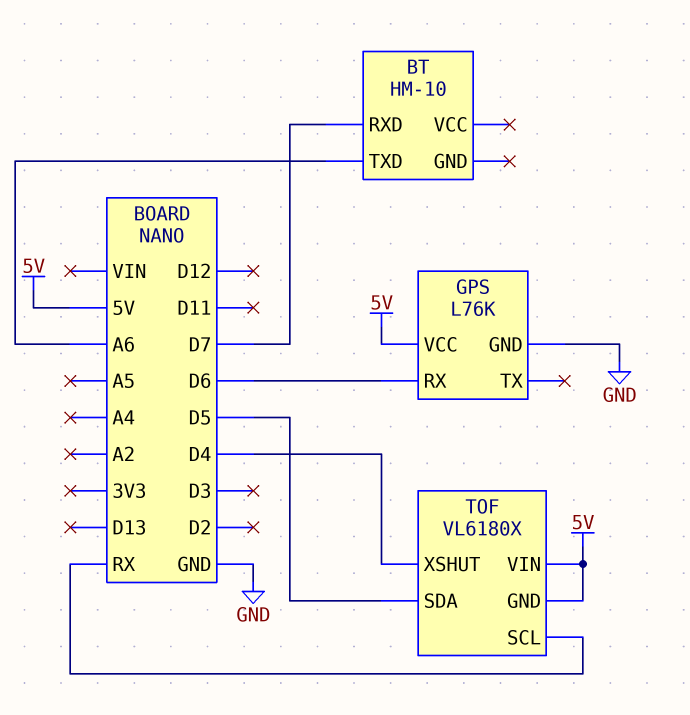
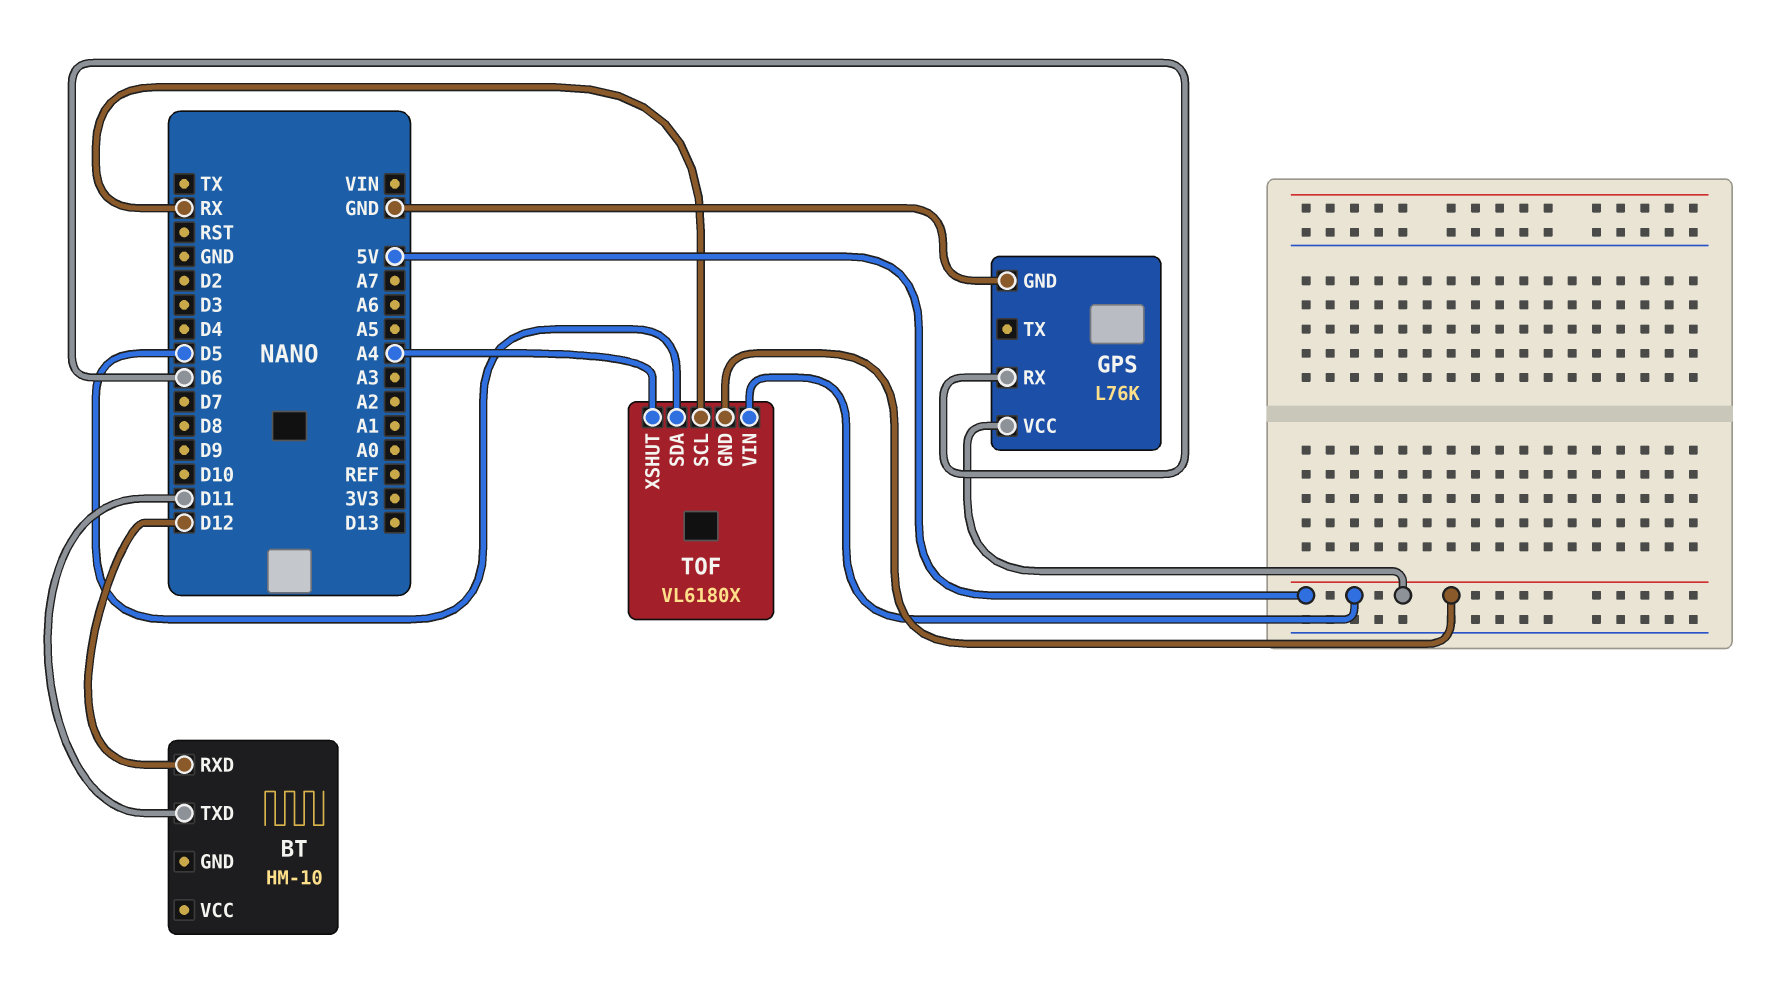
BT pin RXD: D7 -> D12
BT pin TXD: A6 -> D11
TOF pin XSHUT: D4 -> A4

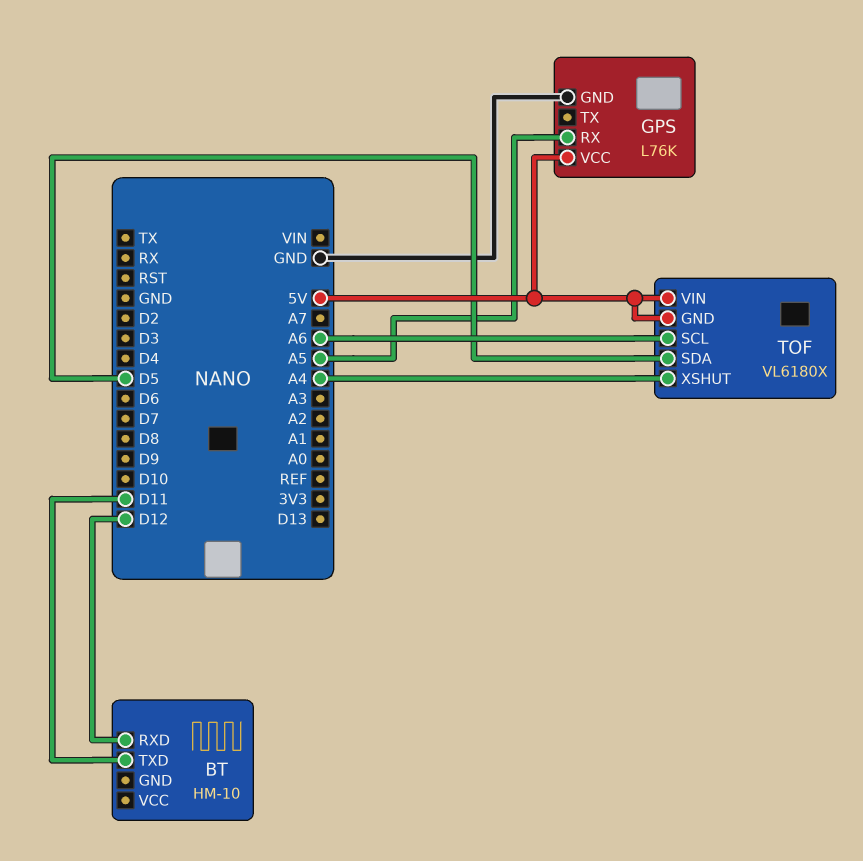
GPS pin RX: D6 -> A5
TOF pin SCL: RX -> A6

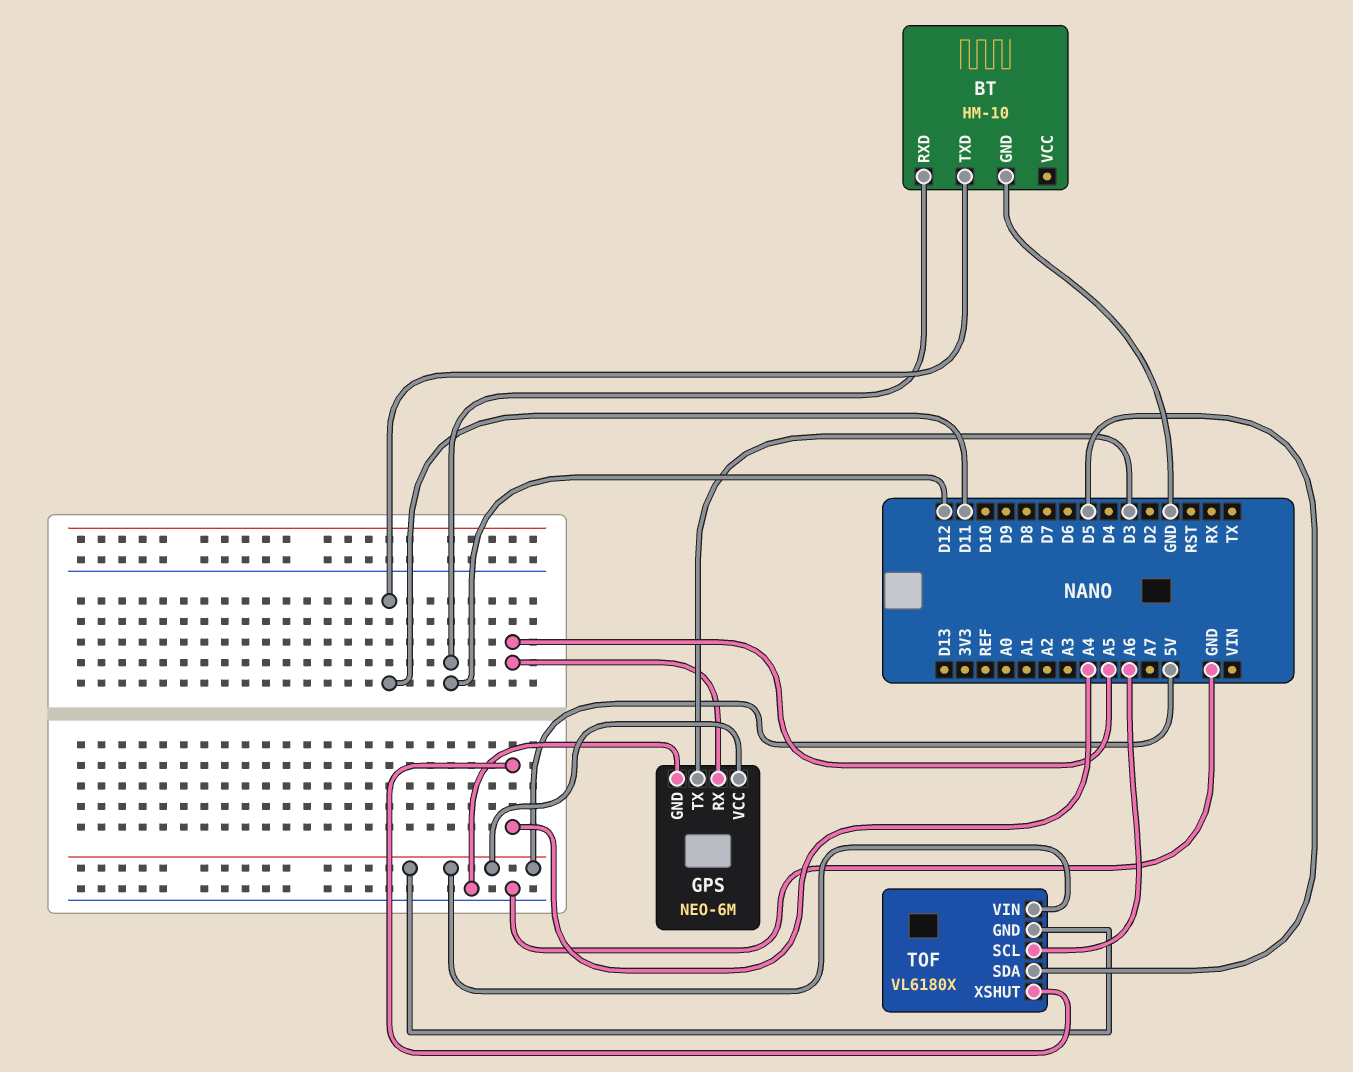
BT pin GND: none -> GND
GPS: L76K -> NEO-6M
GPS pin TX: none -> D3

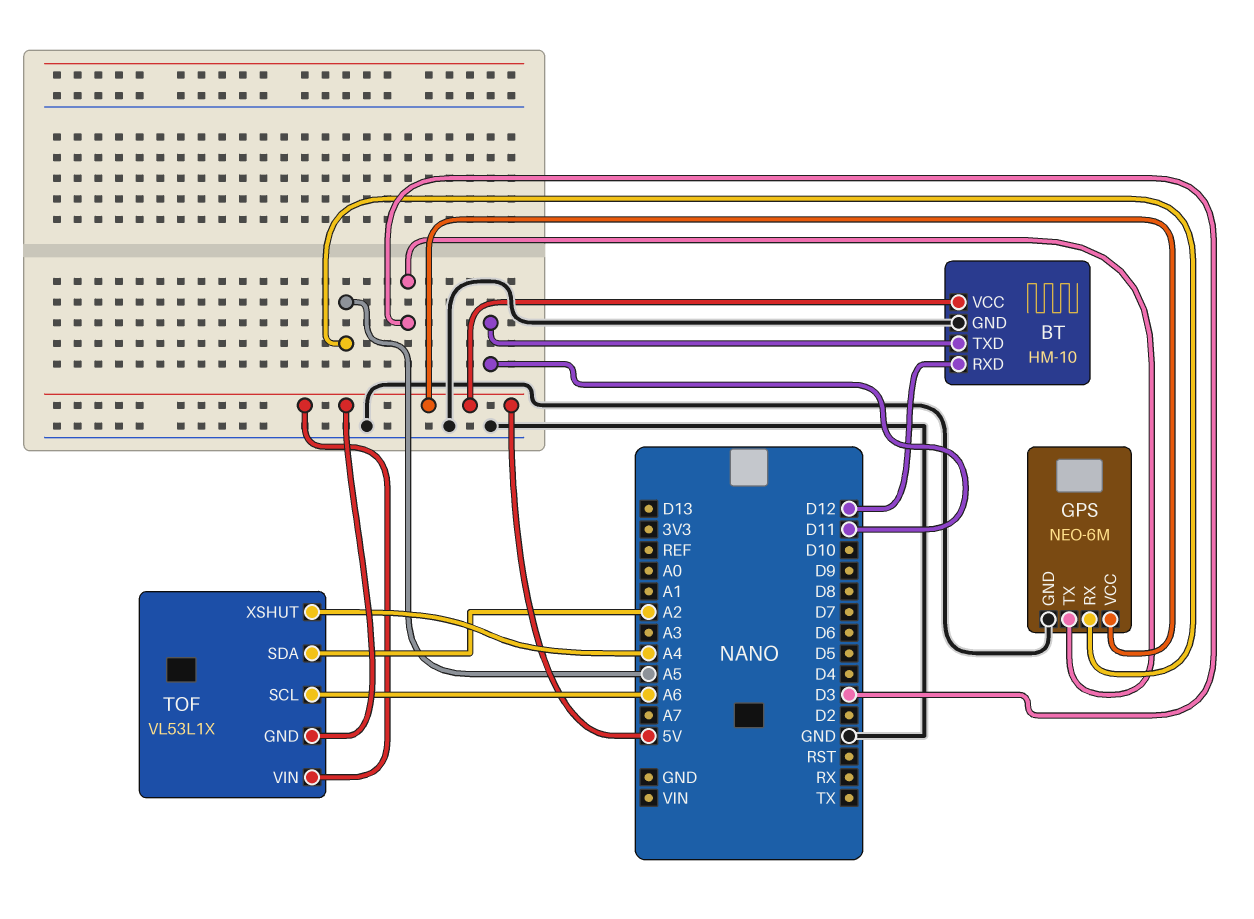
BT pin VCC: none -> 5V
TOF: VL6180X -> VL53L1X
TOF pin SDA: D5 -> A2

